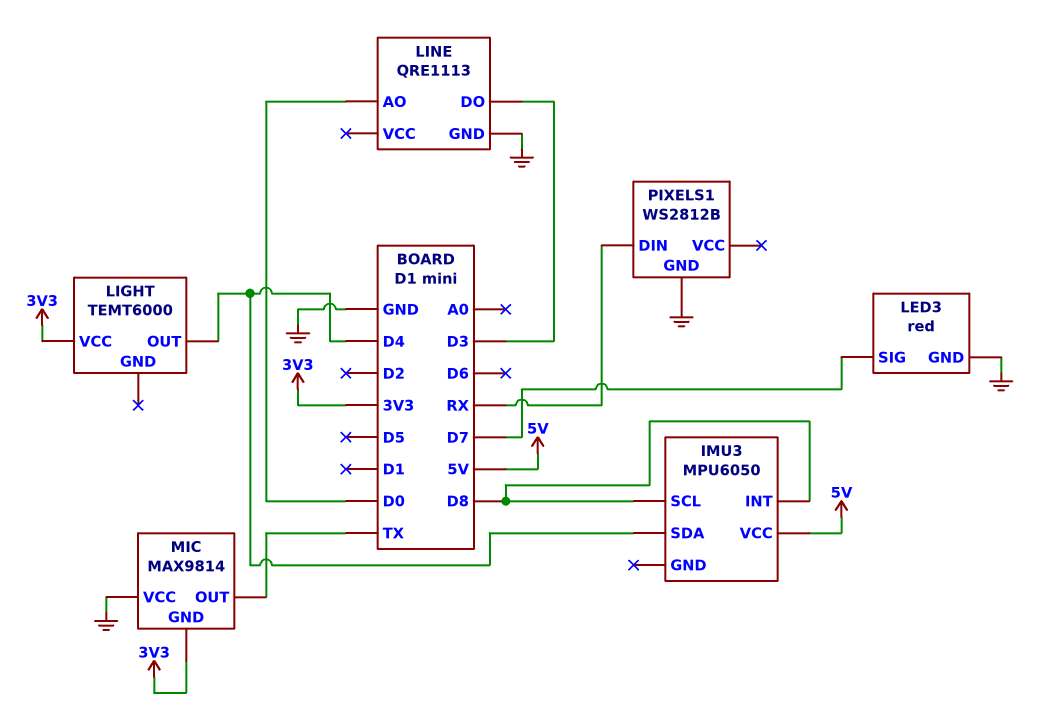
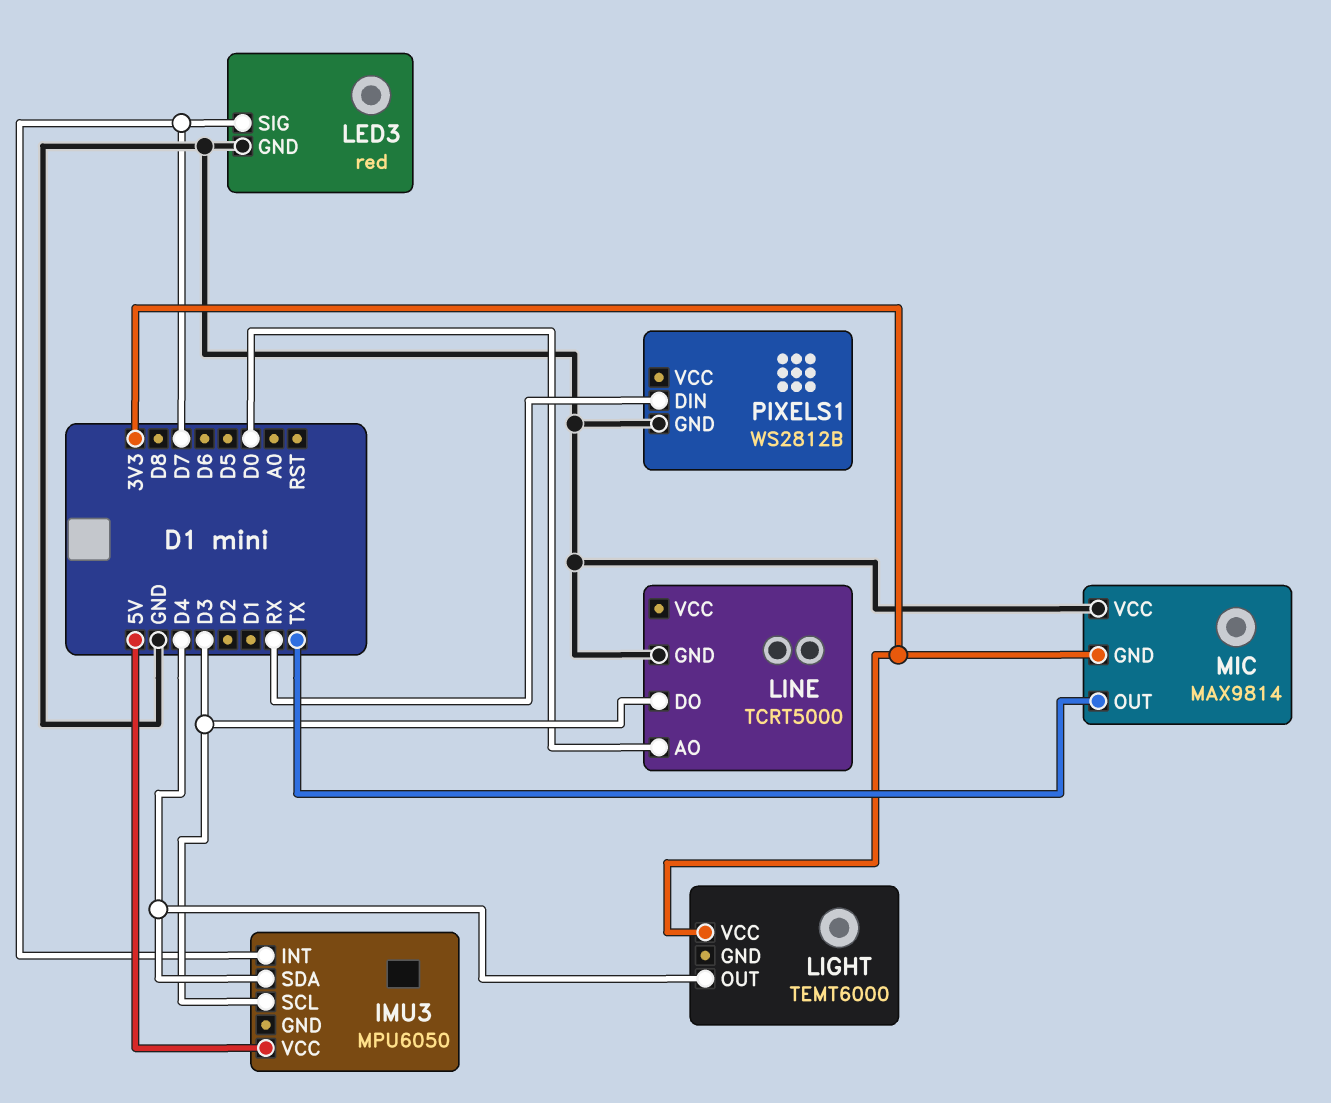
IMU3 pin INT: D8 -> D7
IMU3 pin SCL: D8 -> D3
LINE: QRE1113 -> TCRT5000

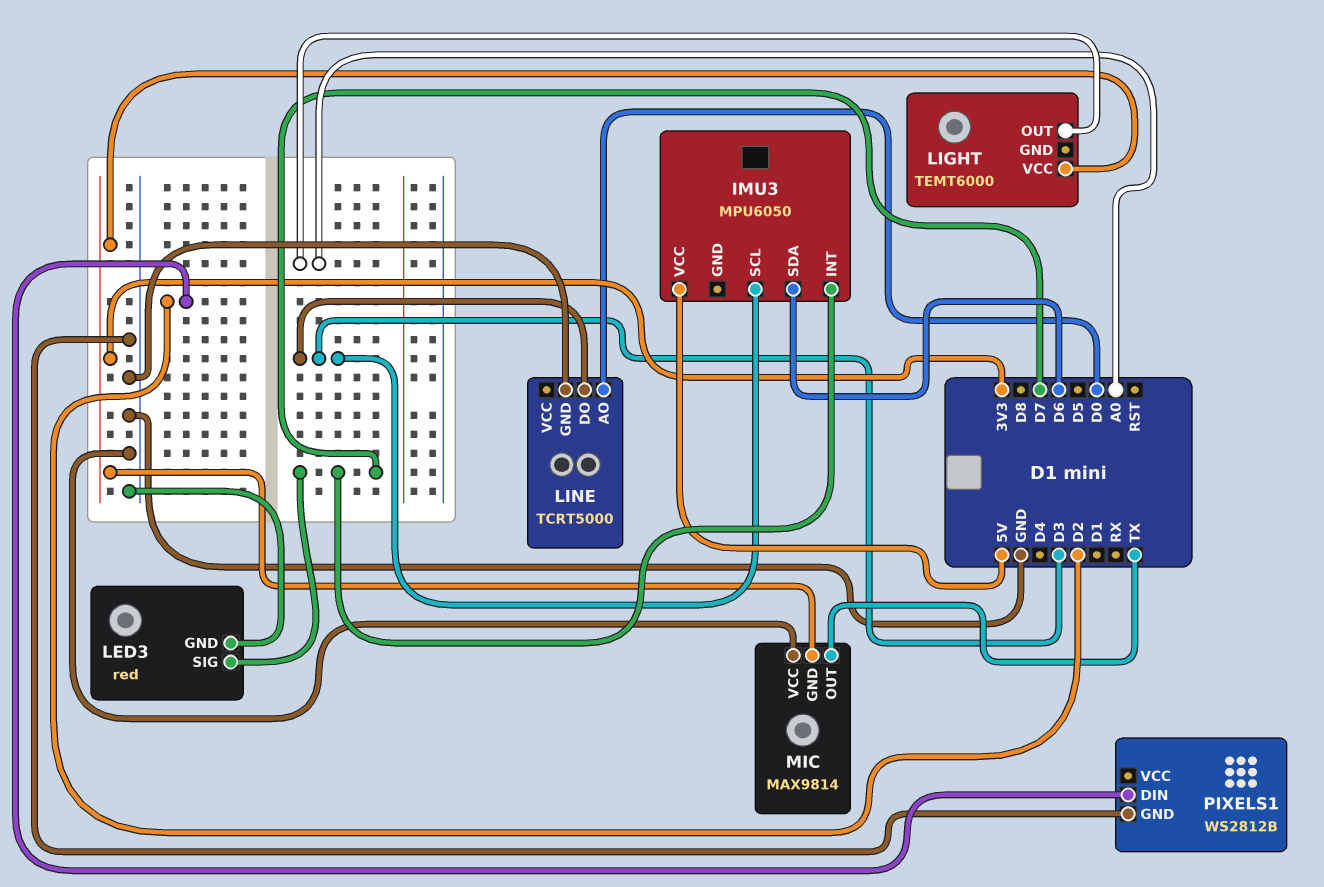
IMU3 pin SDA: D4 -> D6
LIGHT pin OUT: D4 -> A0
PIXELS1 pin DIN: RX -> D2

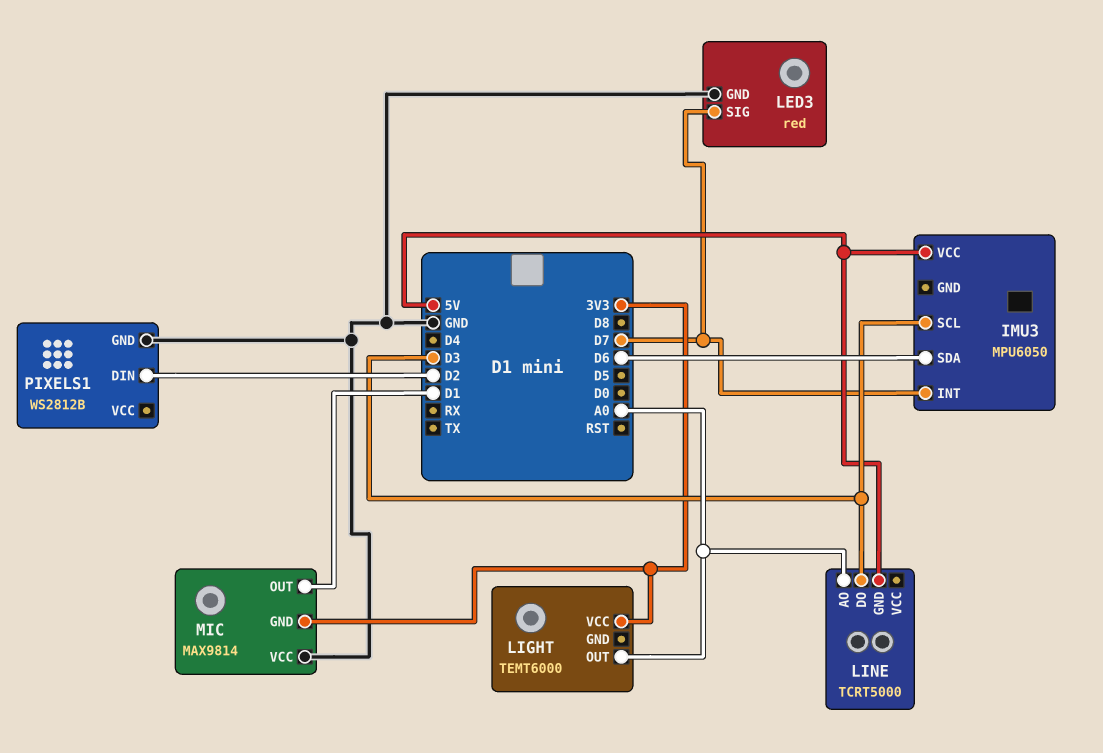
LINE pin AO: D0 -> A0
LINE pin GND: GND -> 5V
MIC pin OUT: TX -> D1

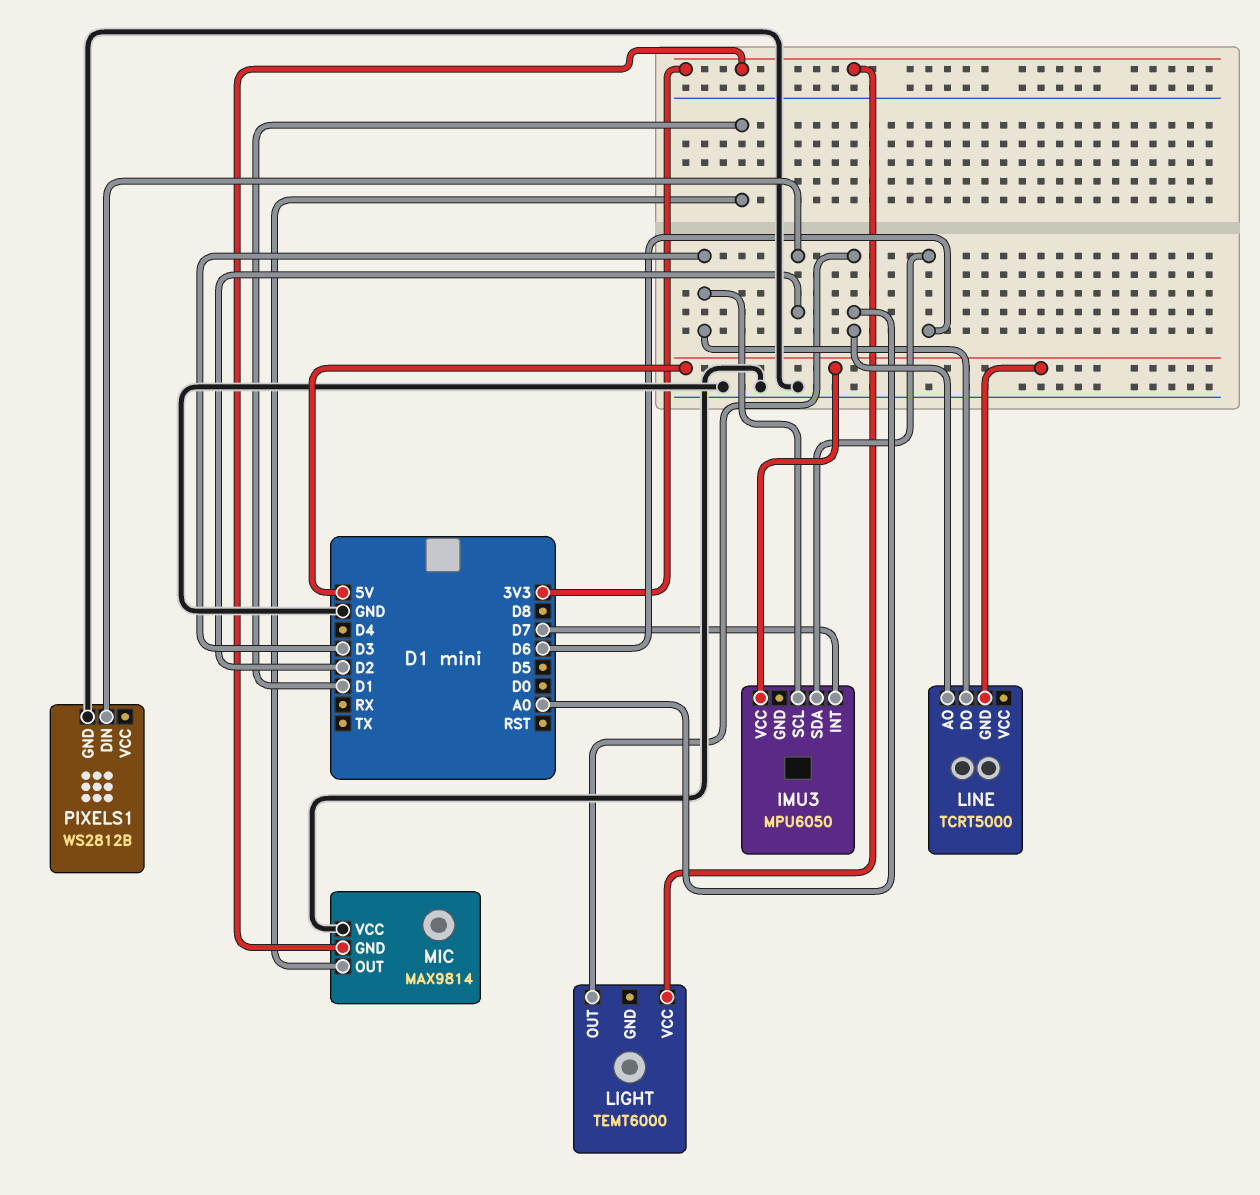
LED3: red -> none
LED3 pin GND: GND -> none
LED3 pin SIG: D7 -> none

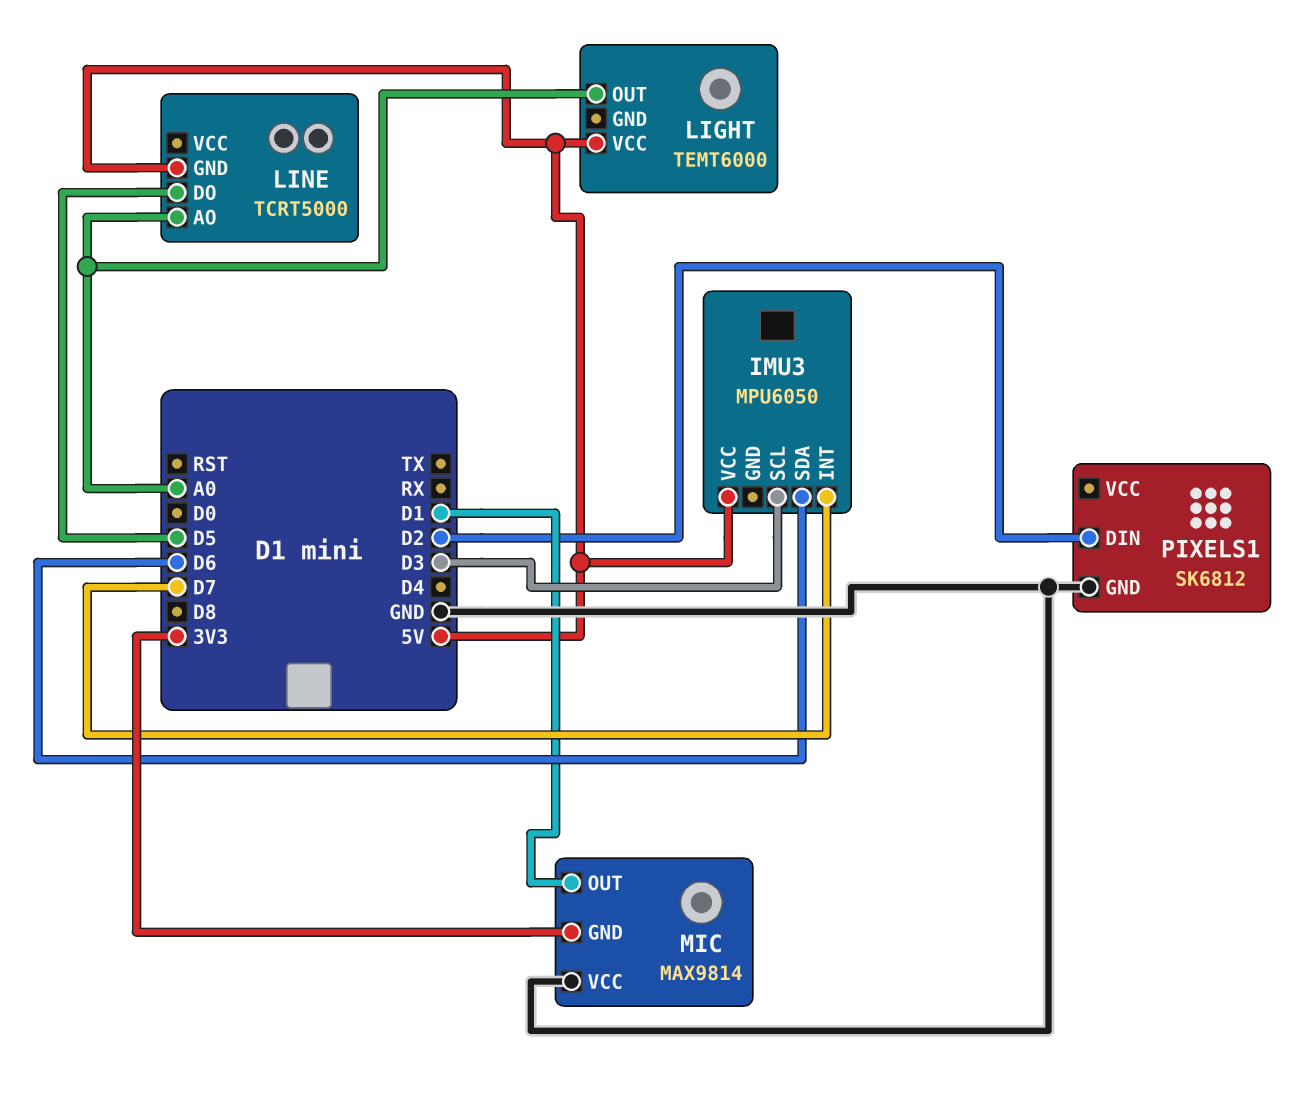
LIGHT pin VCC: 3V3 -> 5V
LINE pin DO: D3 -> D5
PIXELS1: WS2812B -> SK6812

